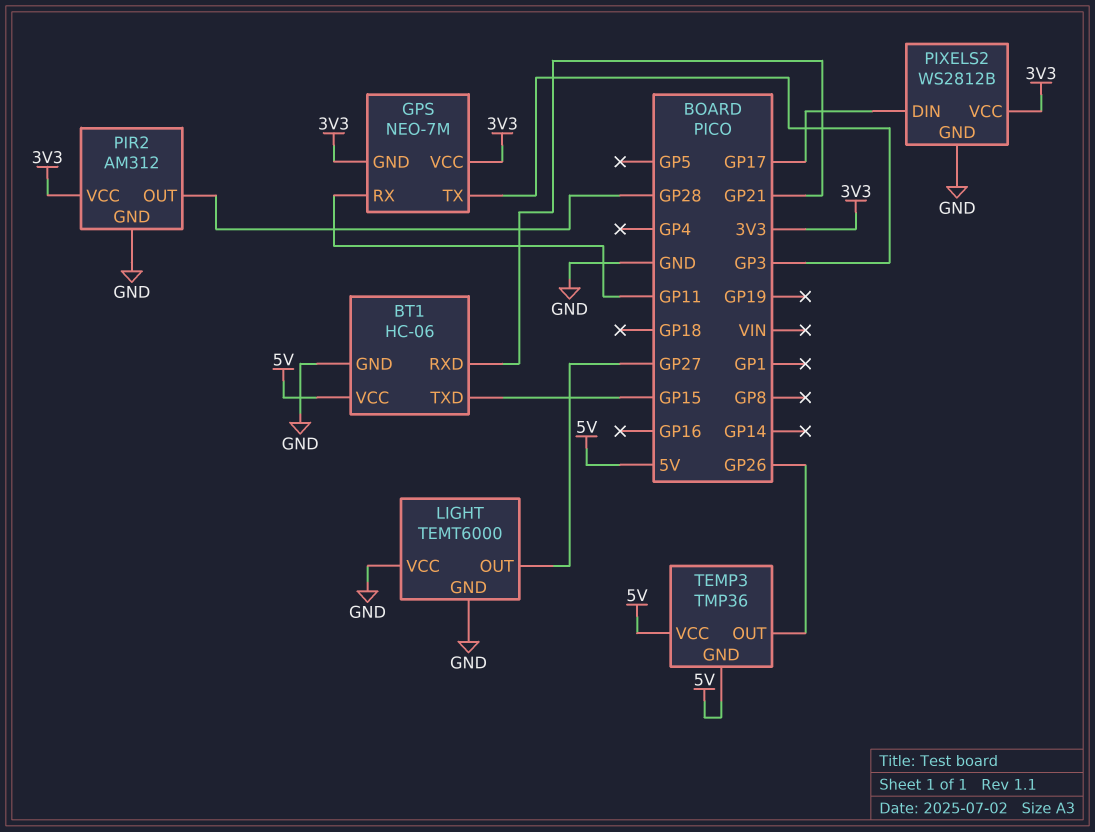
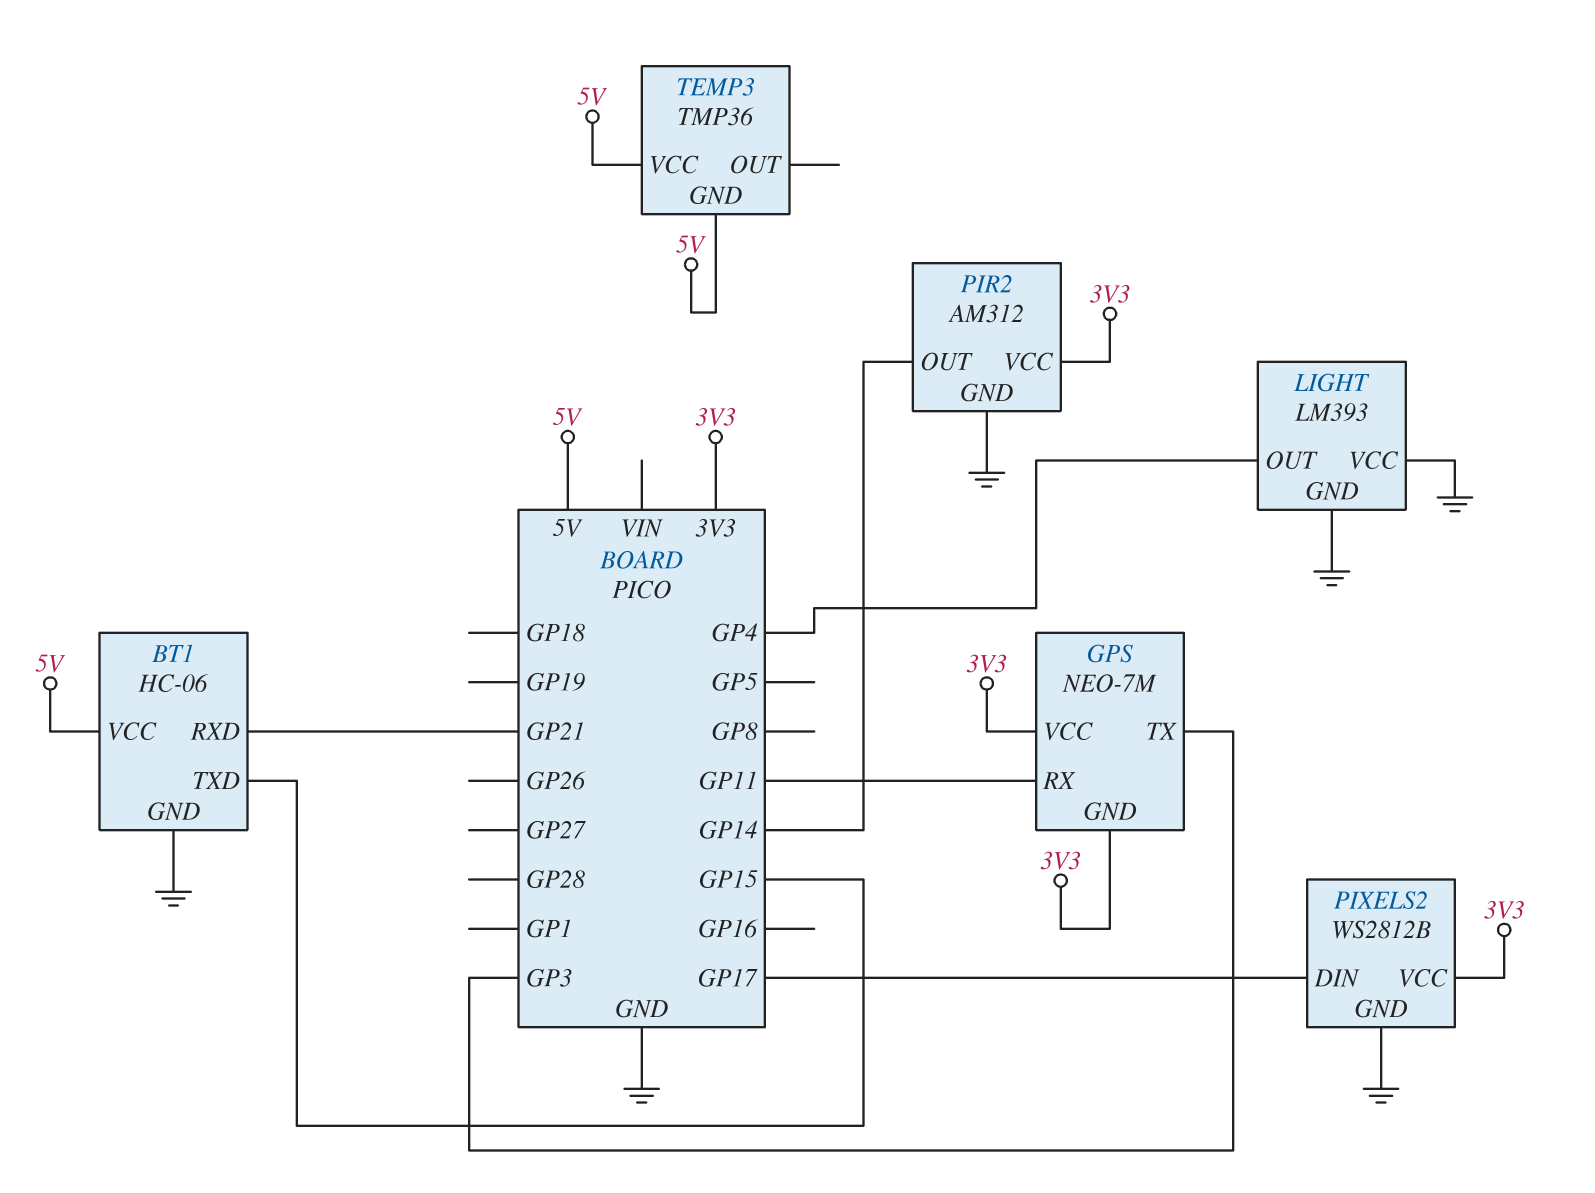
LIGHT: TEMT6000 -> LM393
LIGHT pin OUT: GP27 -> GP4
PIR2 pin OUT: GP28 -> GP14
TEMP3 pin OUT: GP26 -> none

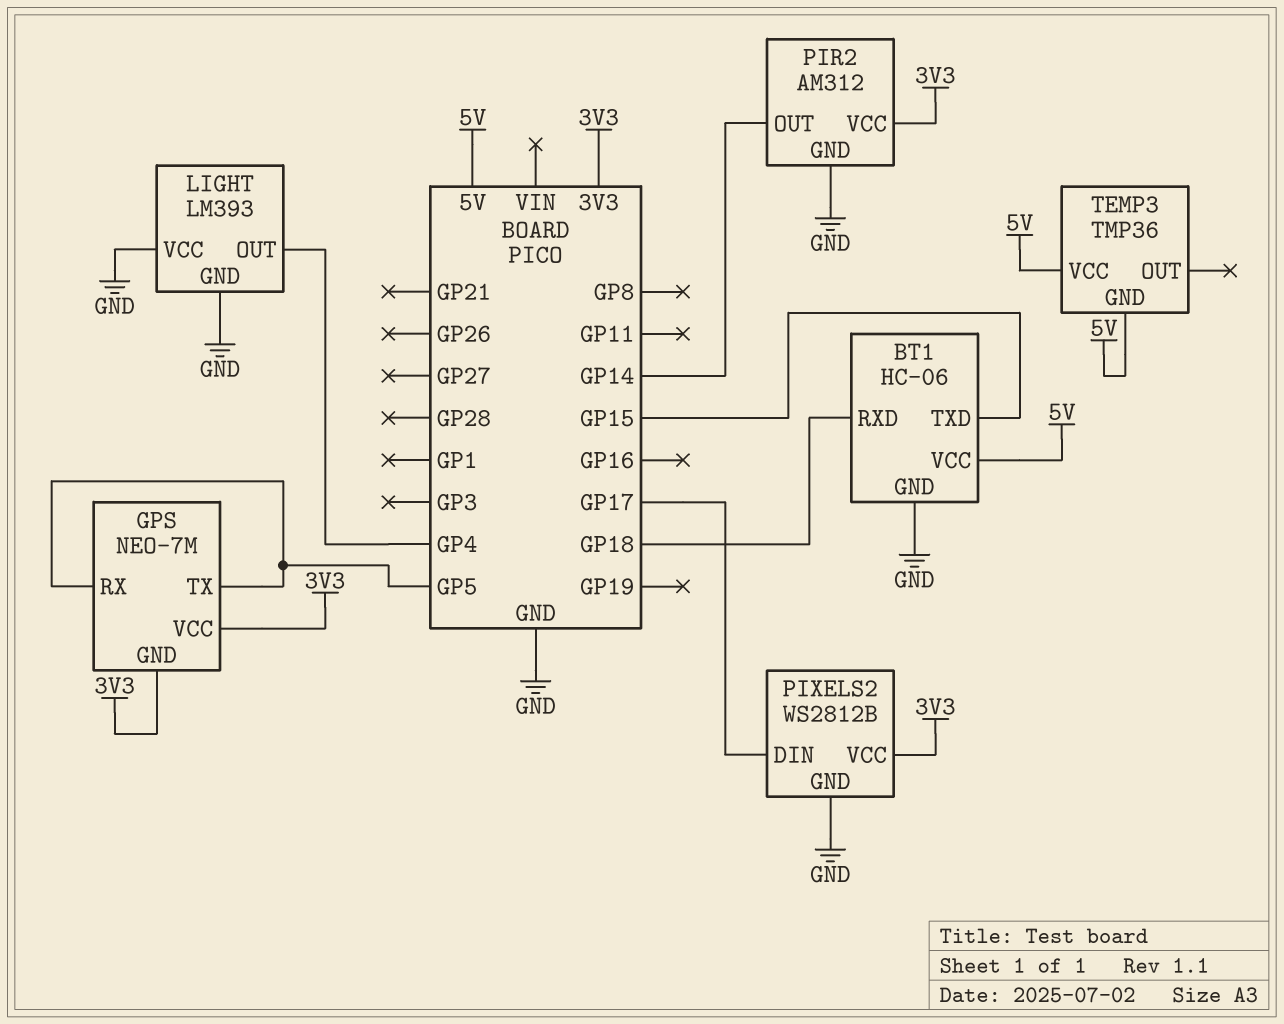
BT1 pin RXD: GP21 -> GP18
GPS pin RX: GP11 -> GP5
GPS pin TX: GP3 -> GP5

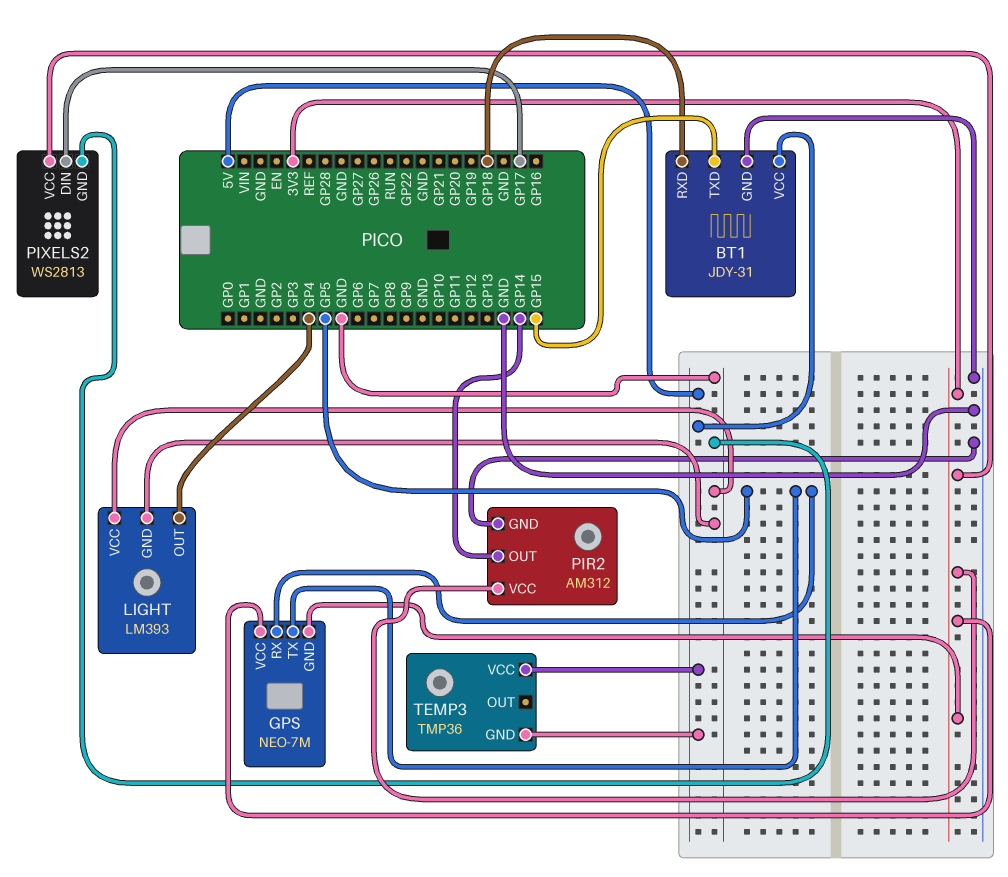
BT1: HC-06 -> JDY-31
PIXELS2: WS2812B -> WS2813

